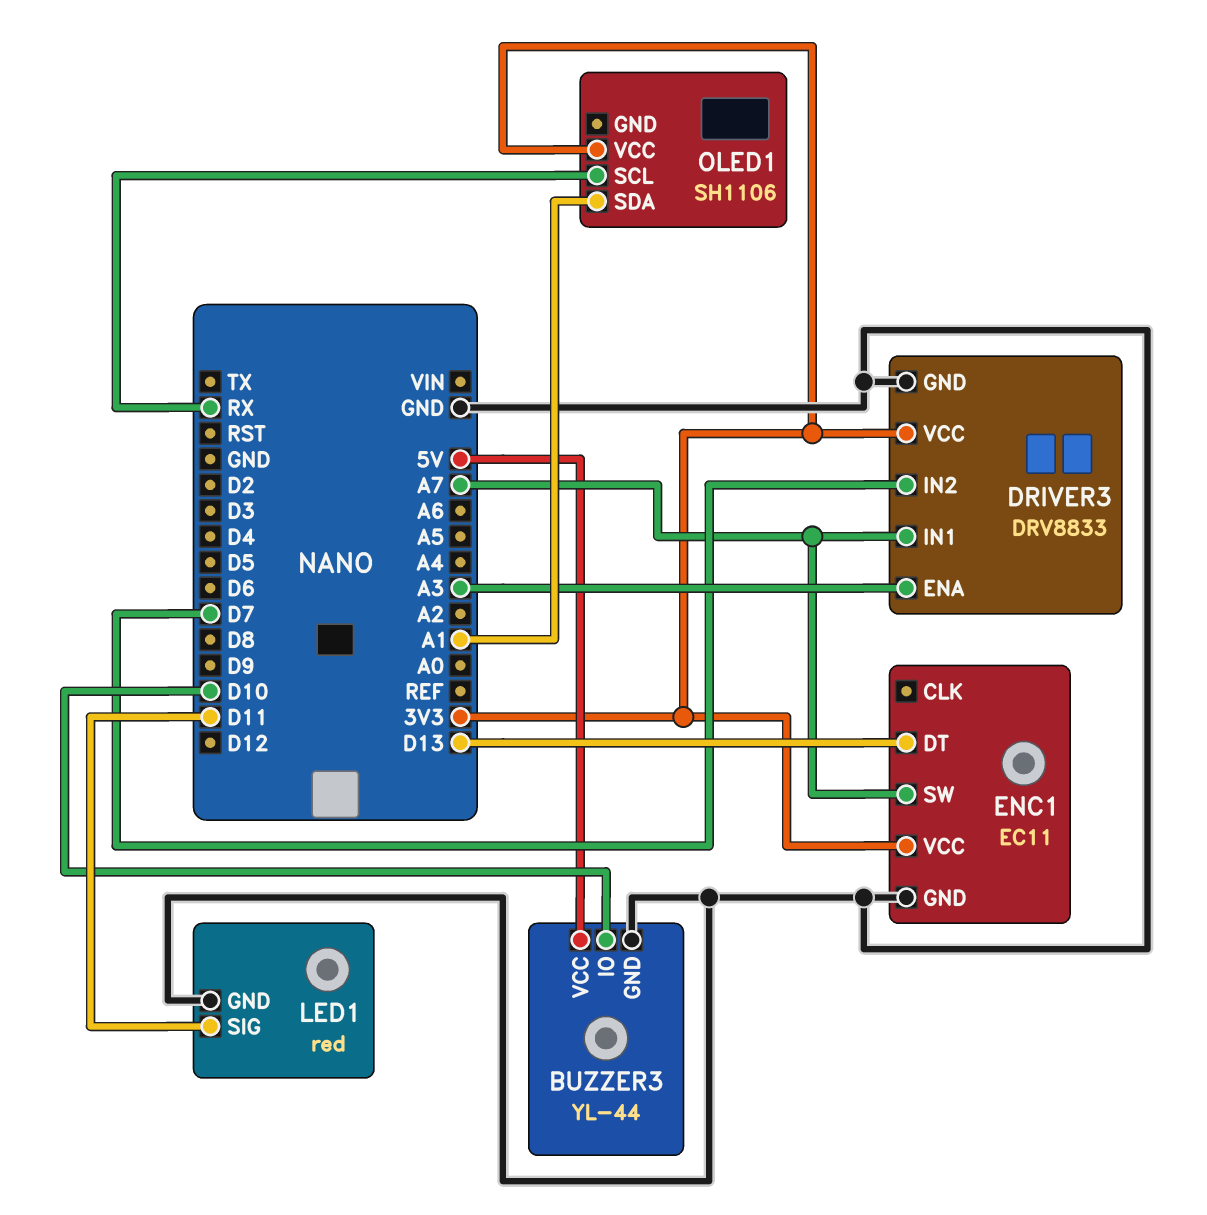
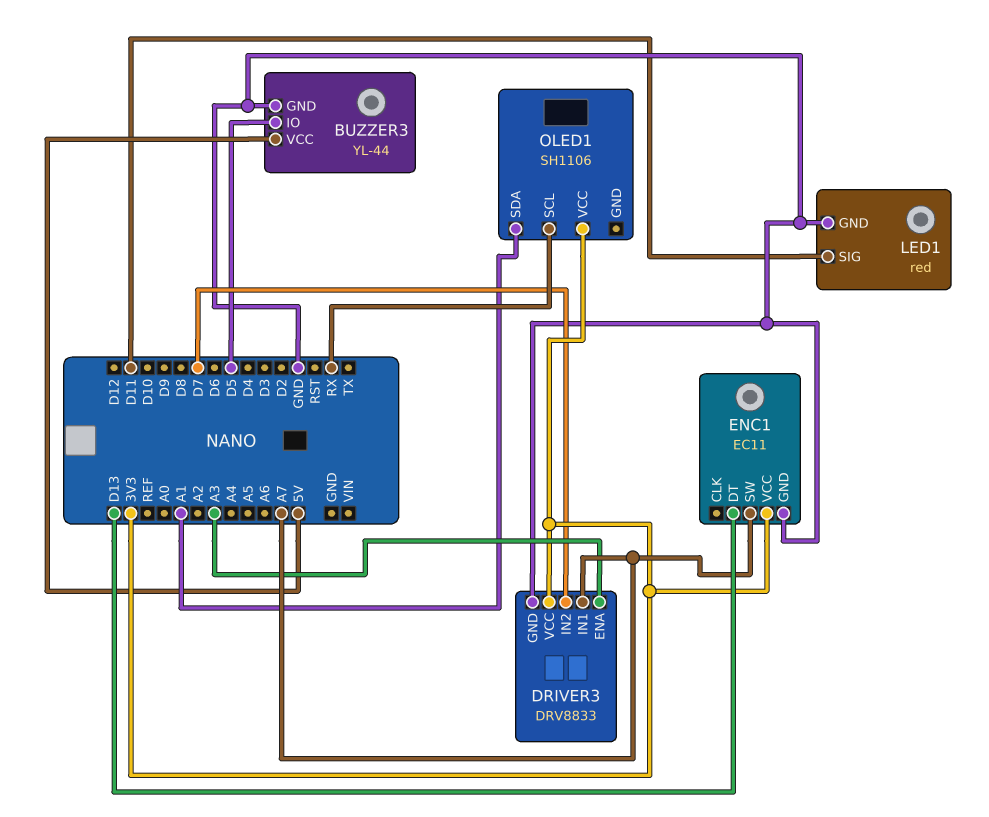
BUZZER3 pin IO: D10 -> D5

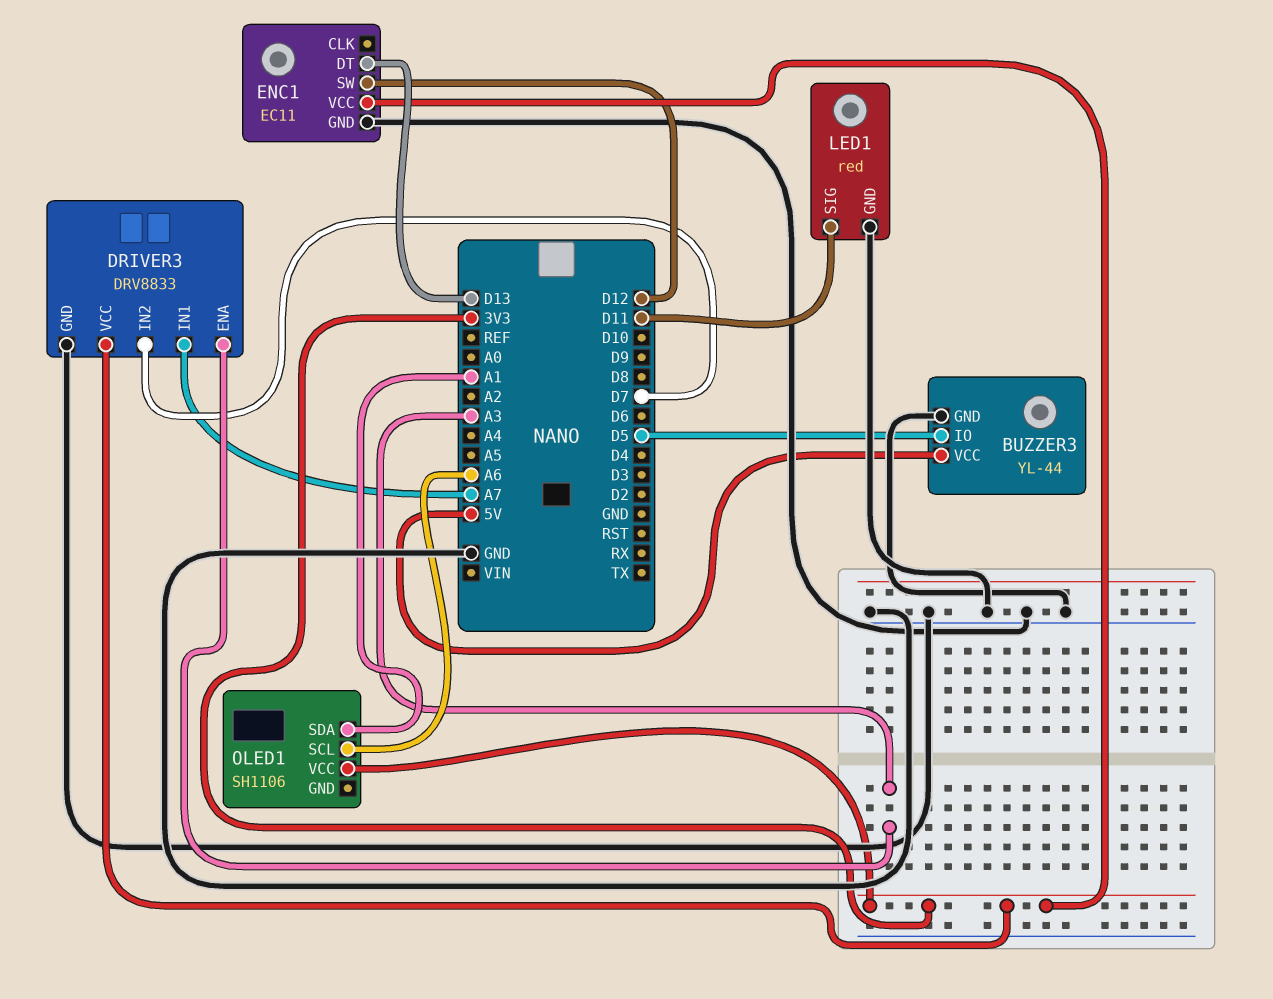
ENC1 pin SW: A7 -> D12
OLED1 pin SCL: RX -> A6

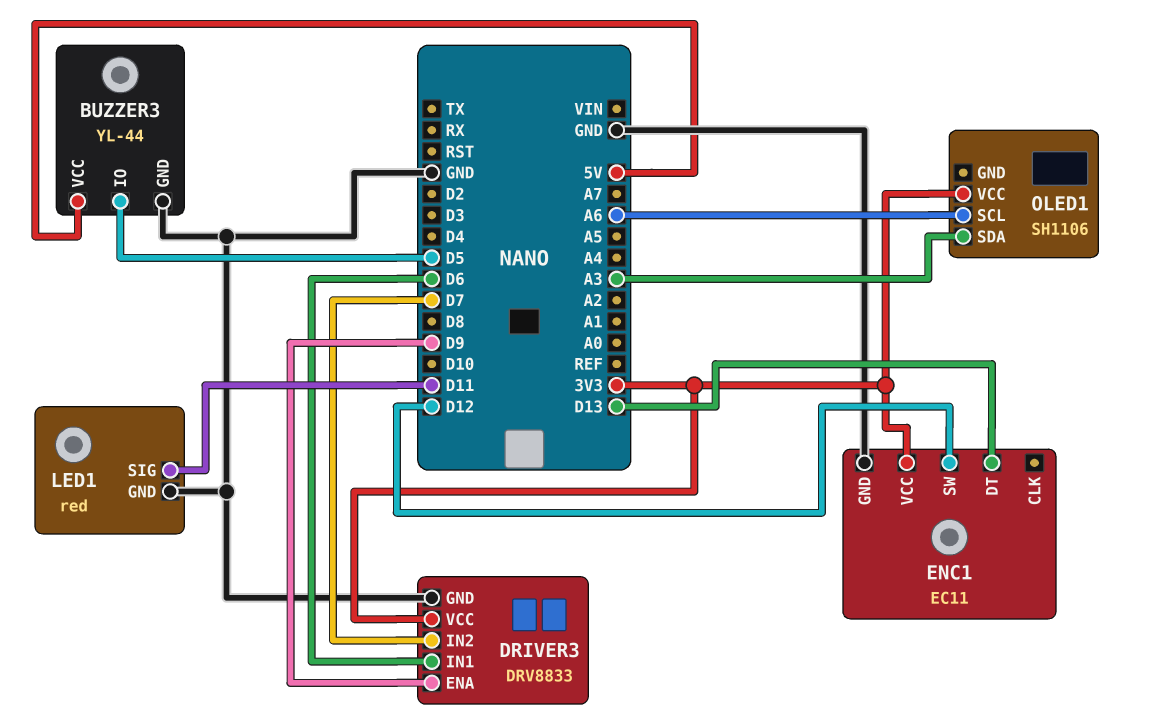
DRIVER3 pin ENA: A3 -> D9
DRIVER3 pin IN1: A7 -> D6
OLED1 pin SDA: A1 -> A3

